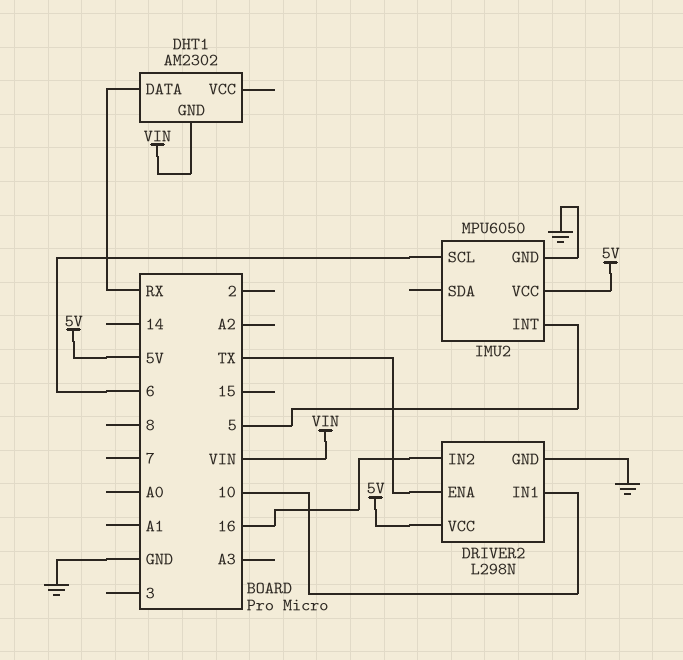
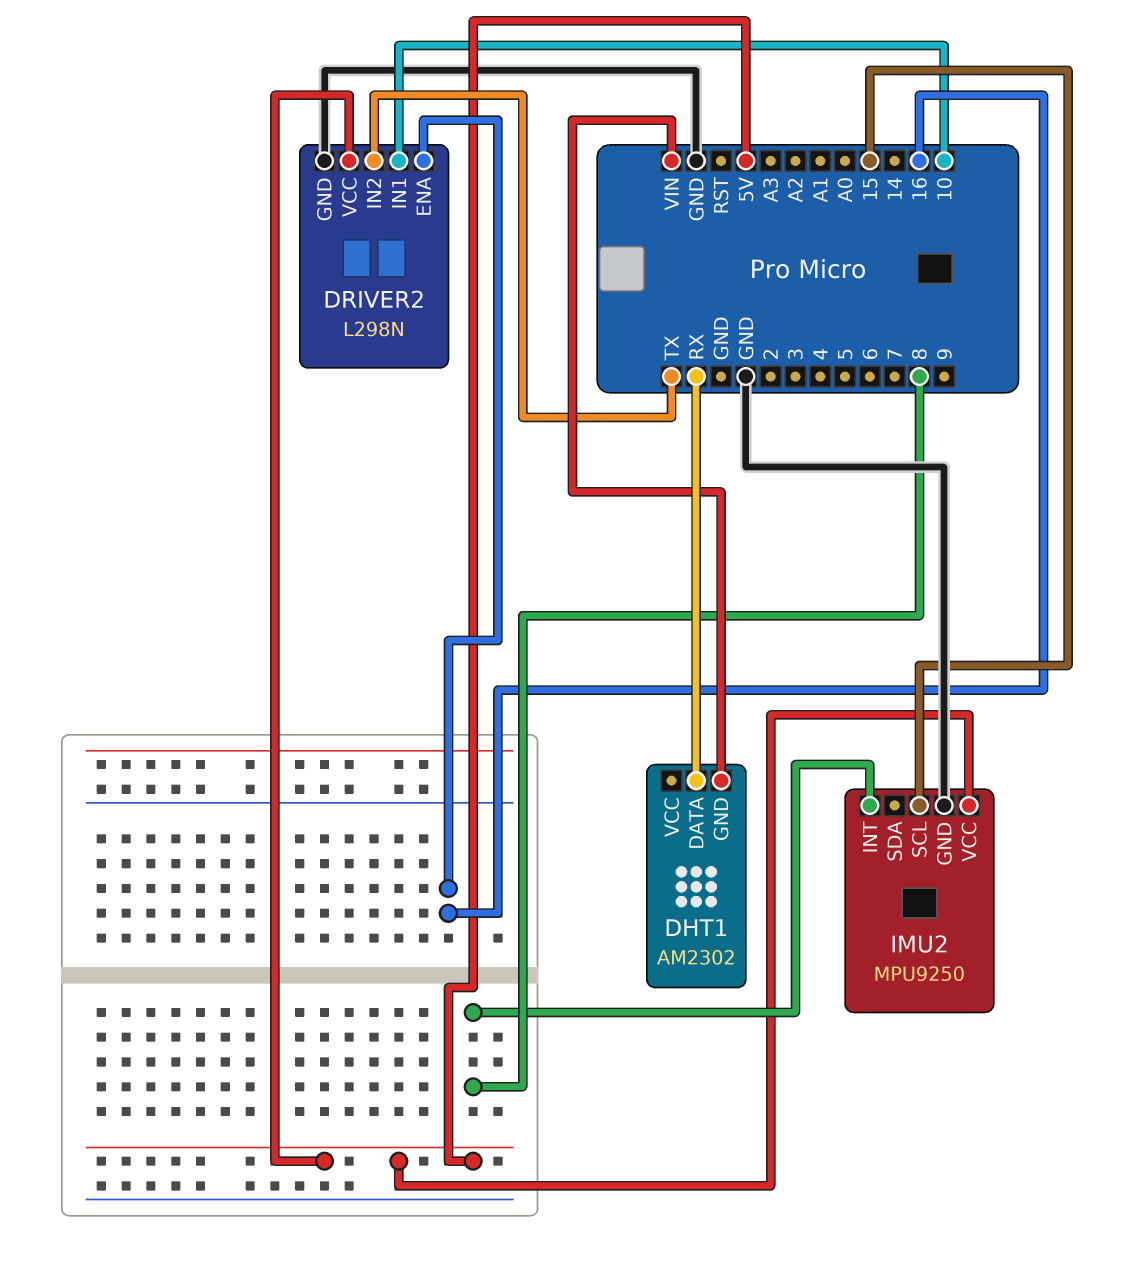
DRIVER2 pin ENA: TX -> 16
DRIVER2 pin IN2: 16 -> TX
IMU2: MPU6050 -> MPU9250
IMU2 pin INT: 5 -> 8
IMU2 pin SCL: 6 -> 15

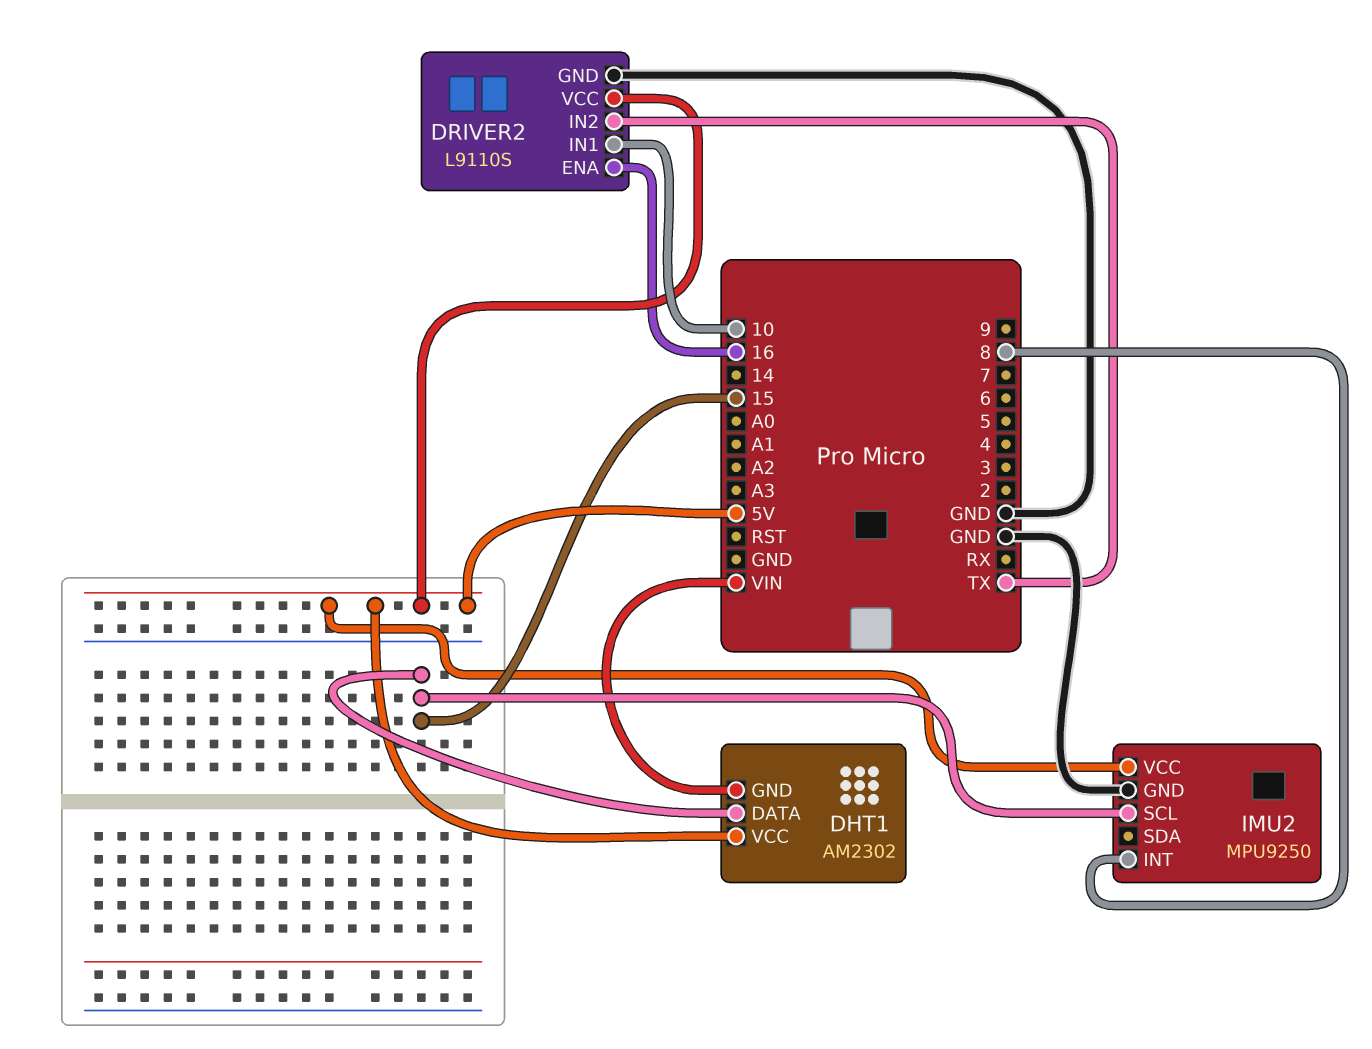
DHT1 pin DATA: RX -> 15
DHT1 pin VCC: none -> 5V
DRIVER2: L298N -> L9110S

